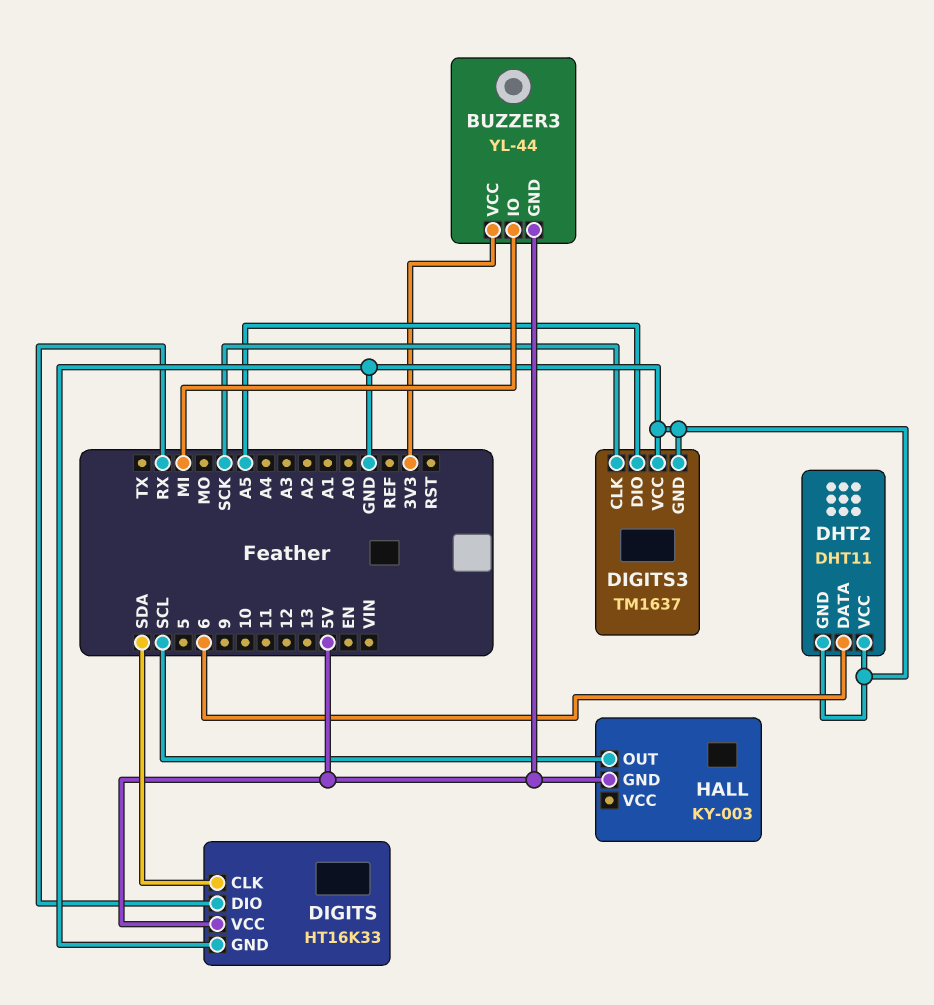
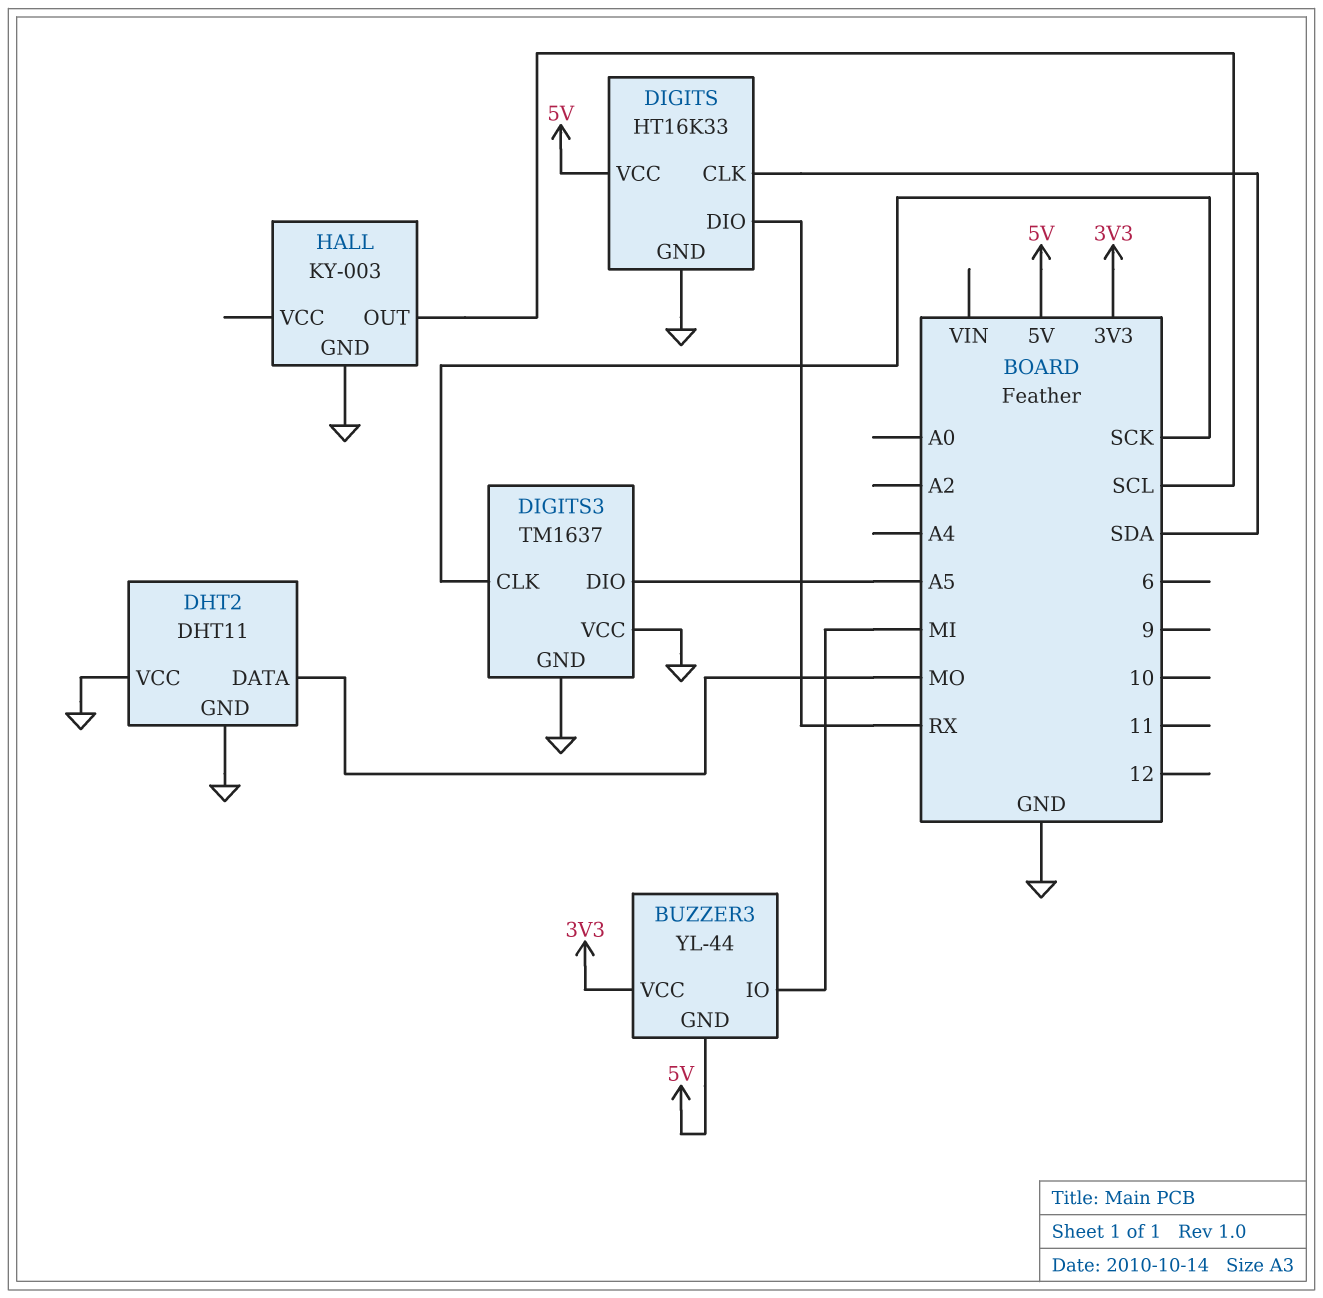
DHT2 pin DATA: 6 -> MO
HALL pin GND: 5V -> GND

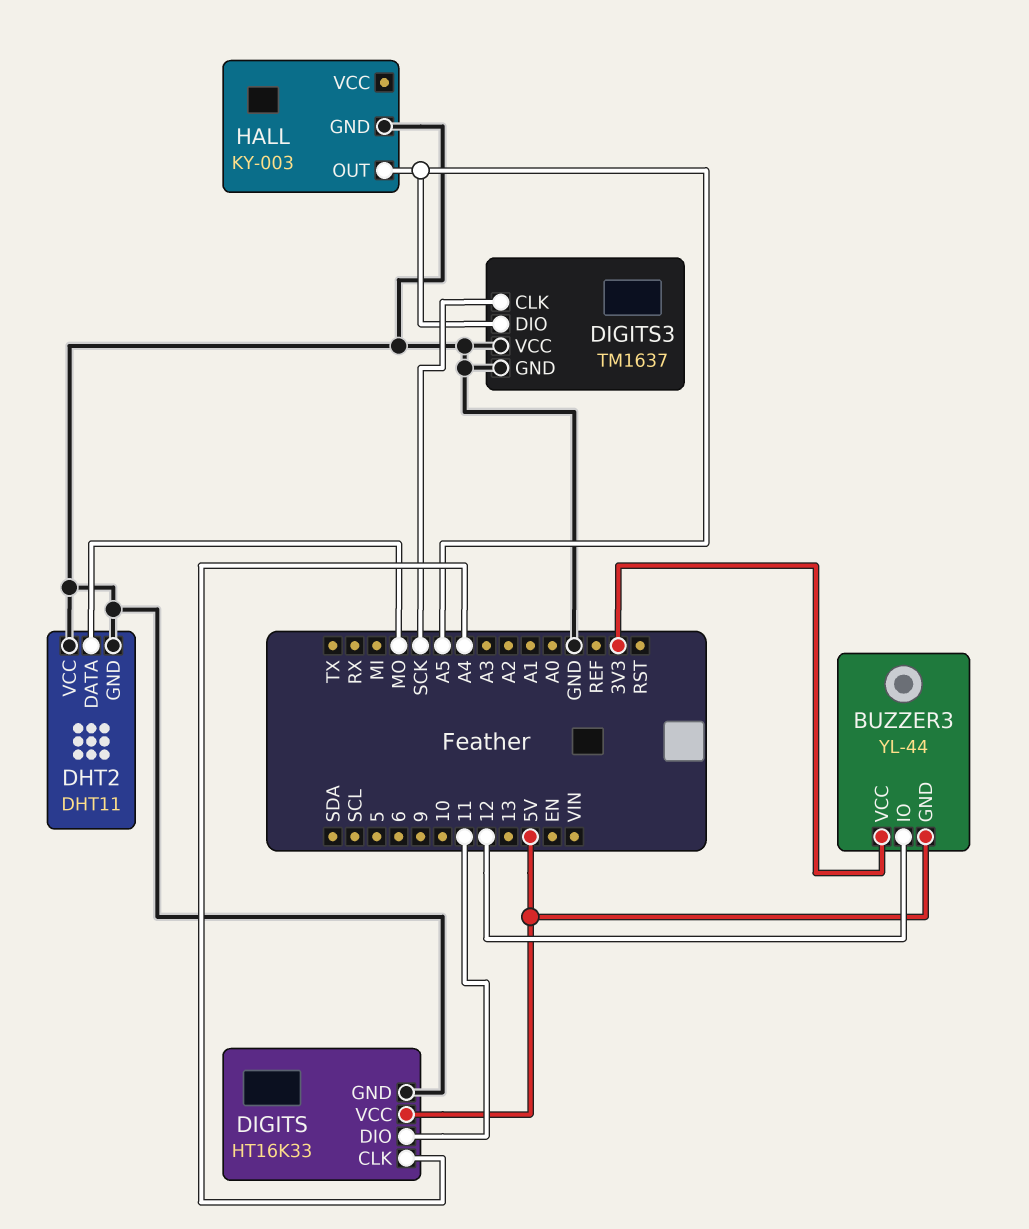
BUZZER3 pin IO: MI -> 12
DIGITS pin CLK: SDA -> A4
DIGITS pin DIO: RX -> 11
HALL pin OUT: SCL -> A5

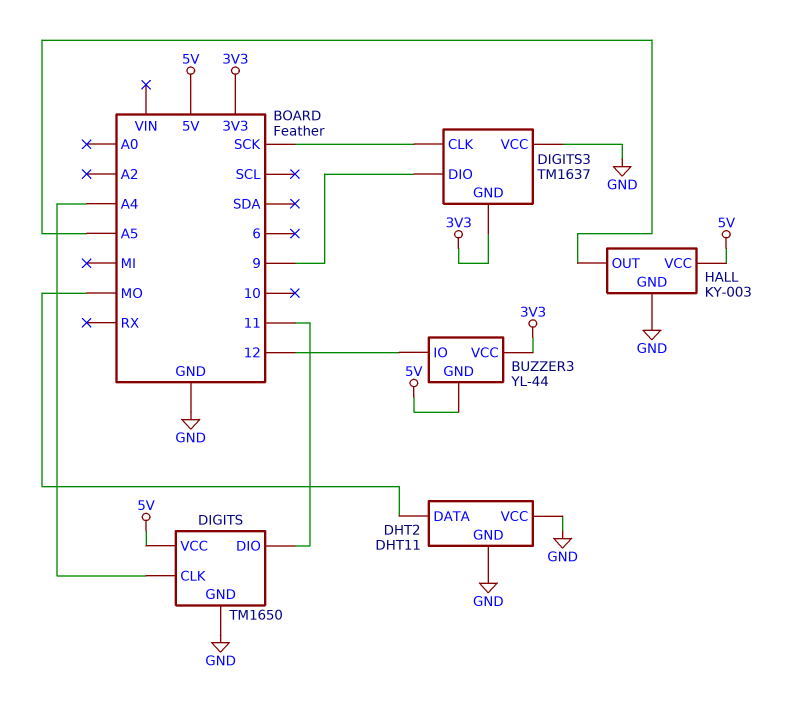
DIGITS: HT16K33 -> TM1650
DIGITS3 pin DIO: A5 -> 9
DIGITS3 pin GND: GND -> 3V3
HALL pin VCC: none -> 5V

